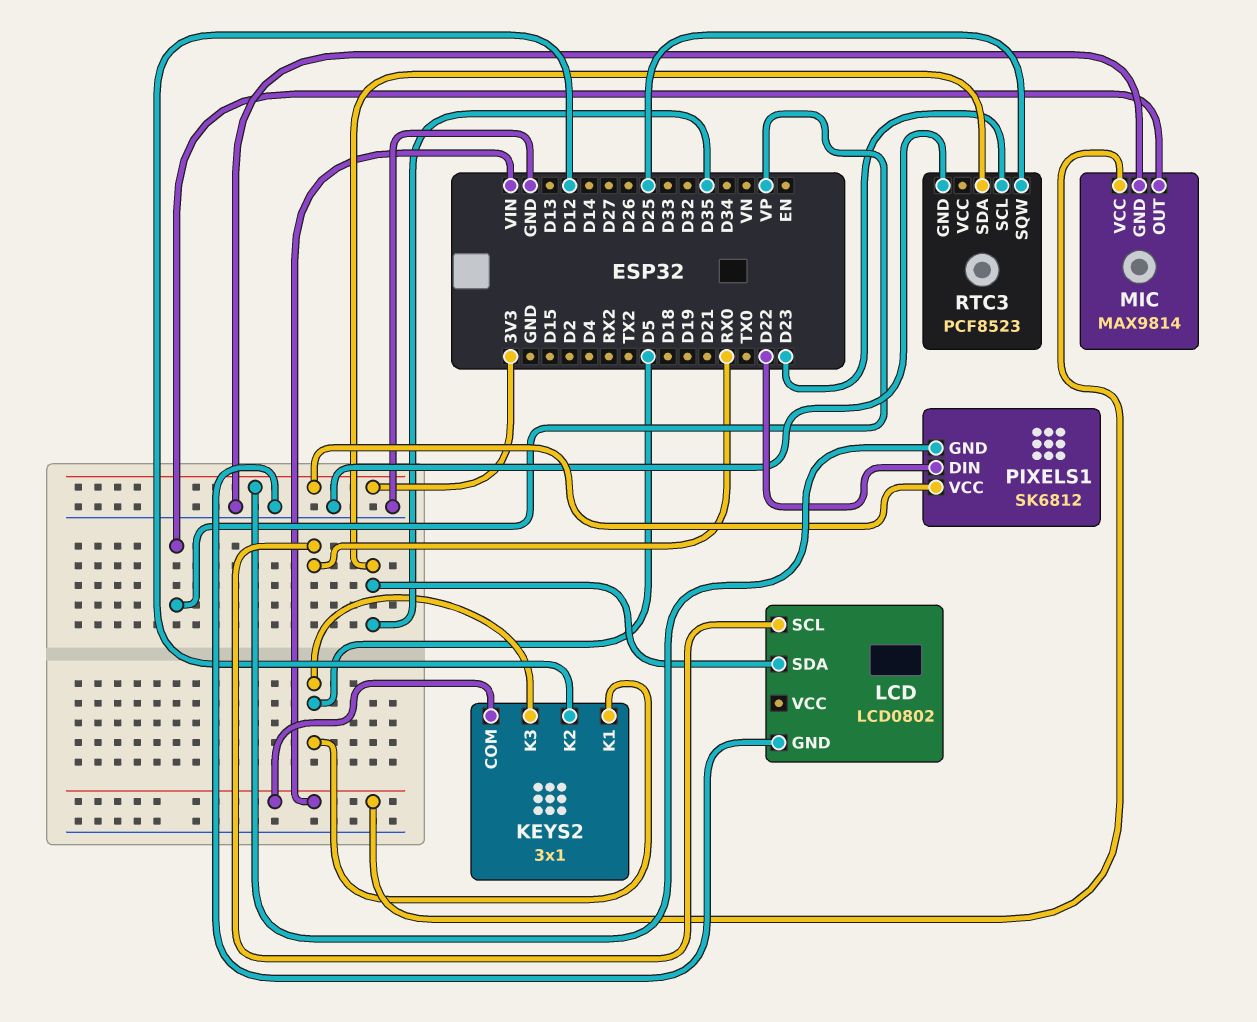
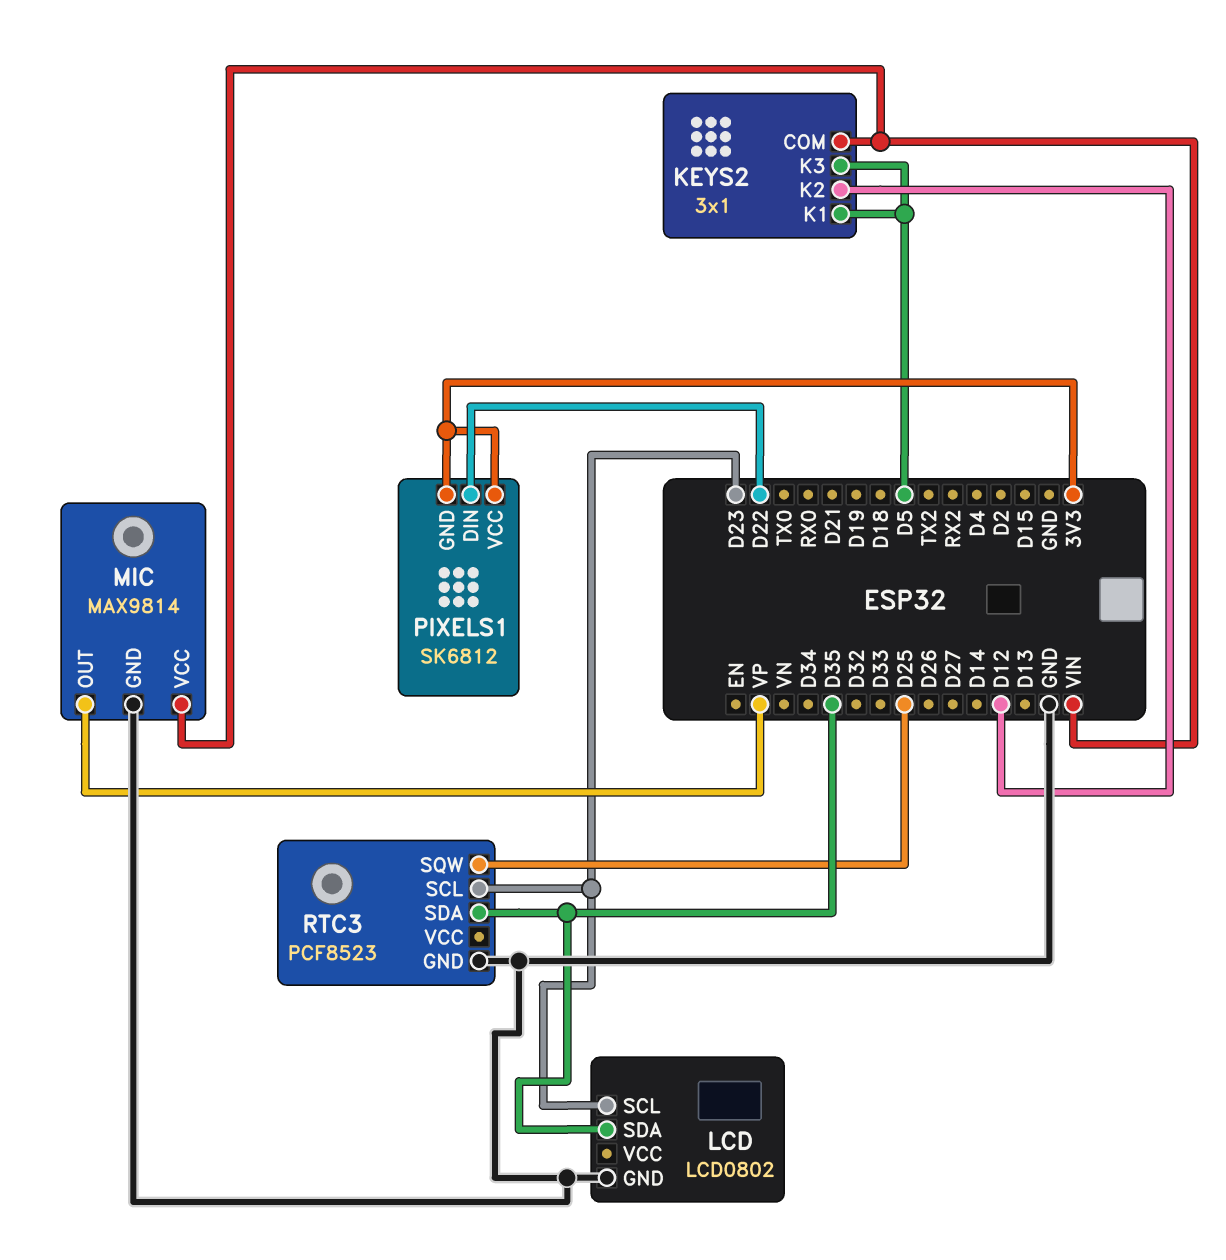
LCD pin SCL: RX0 -> D23

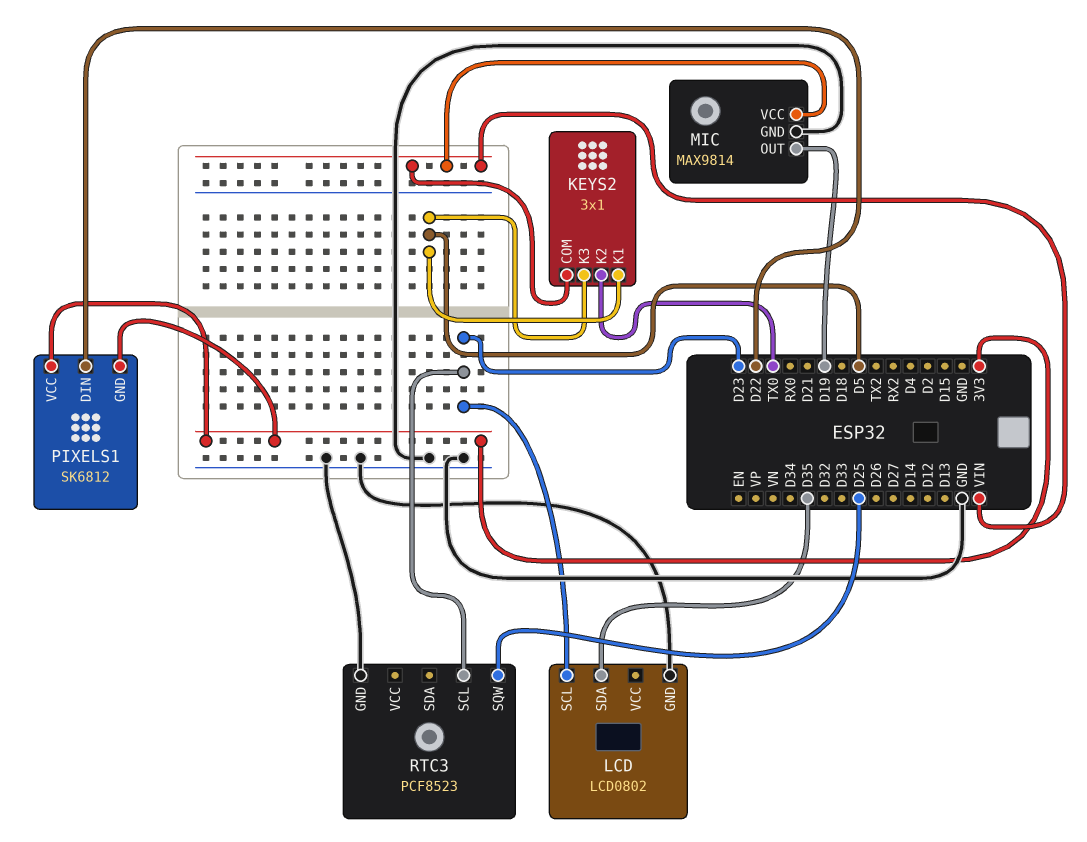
KEYS2 pin K2: D12 -> TX0
MIC pin OUT: VP -> D19
RTC3 pin SDA: D35 -> none

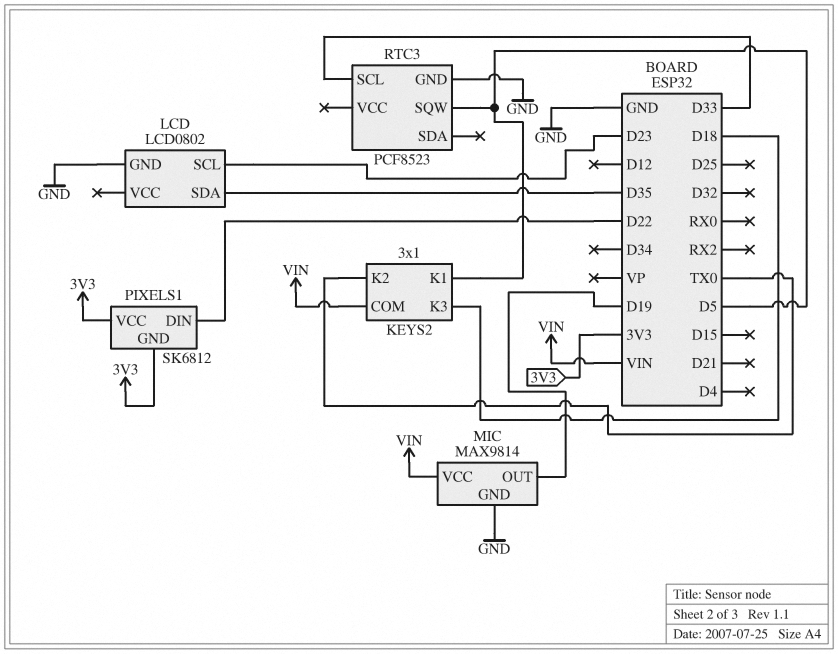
KEYS2 pin K3: D5 -> D18
RTC3 pin SCL: D23 -> D33
RTC3 pin SQW: D25 -> D5

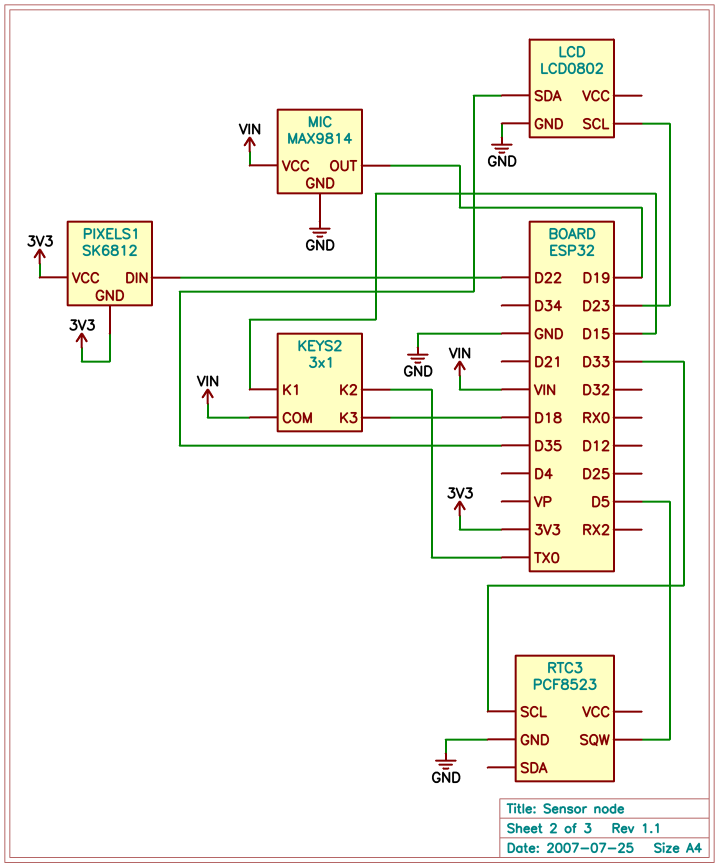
KEYS2 pin K1: D5 -> D15

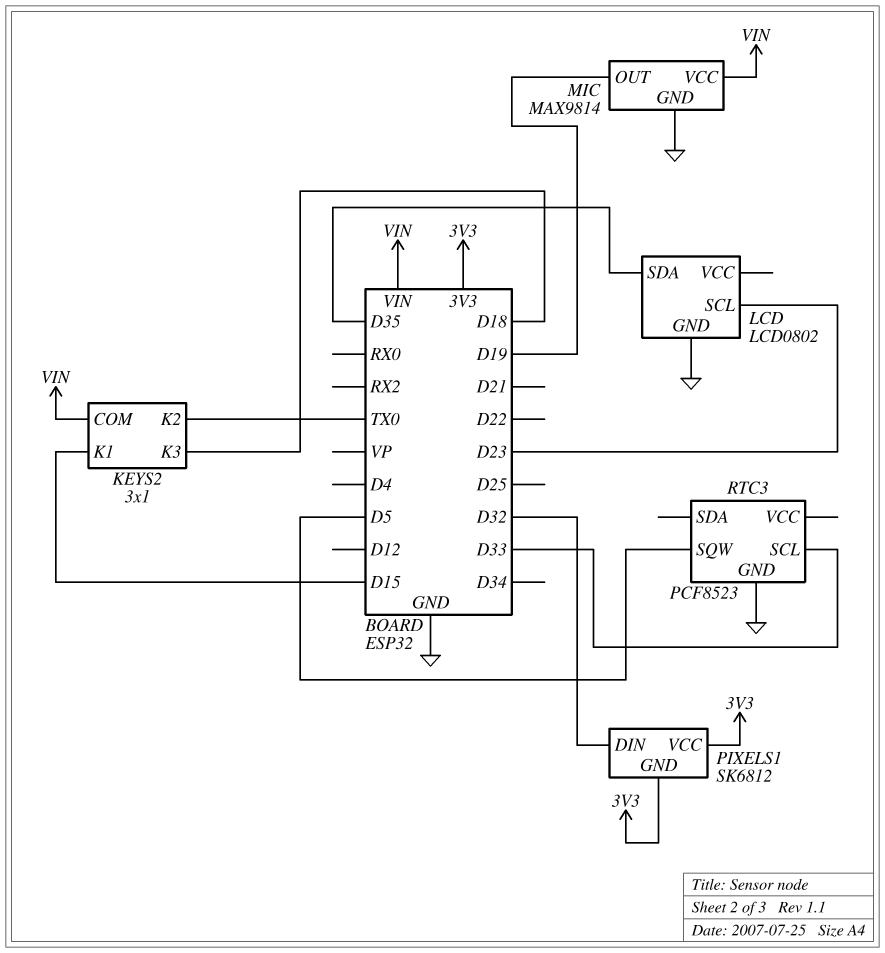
PIXELS1 pin DIN: D22 -> D32

